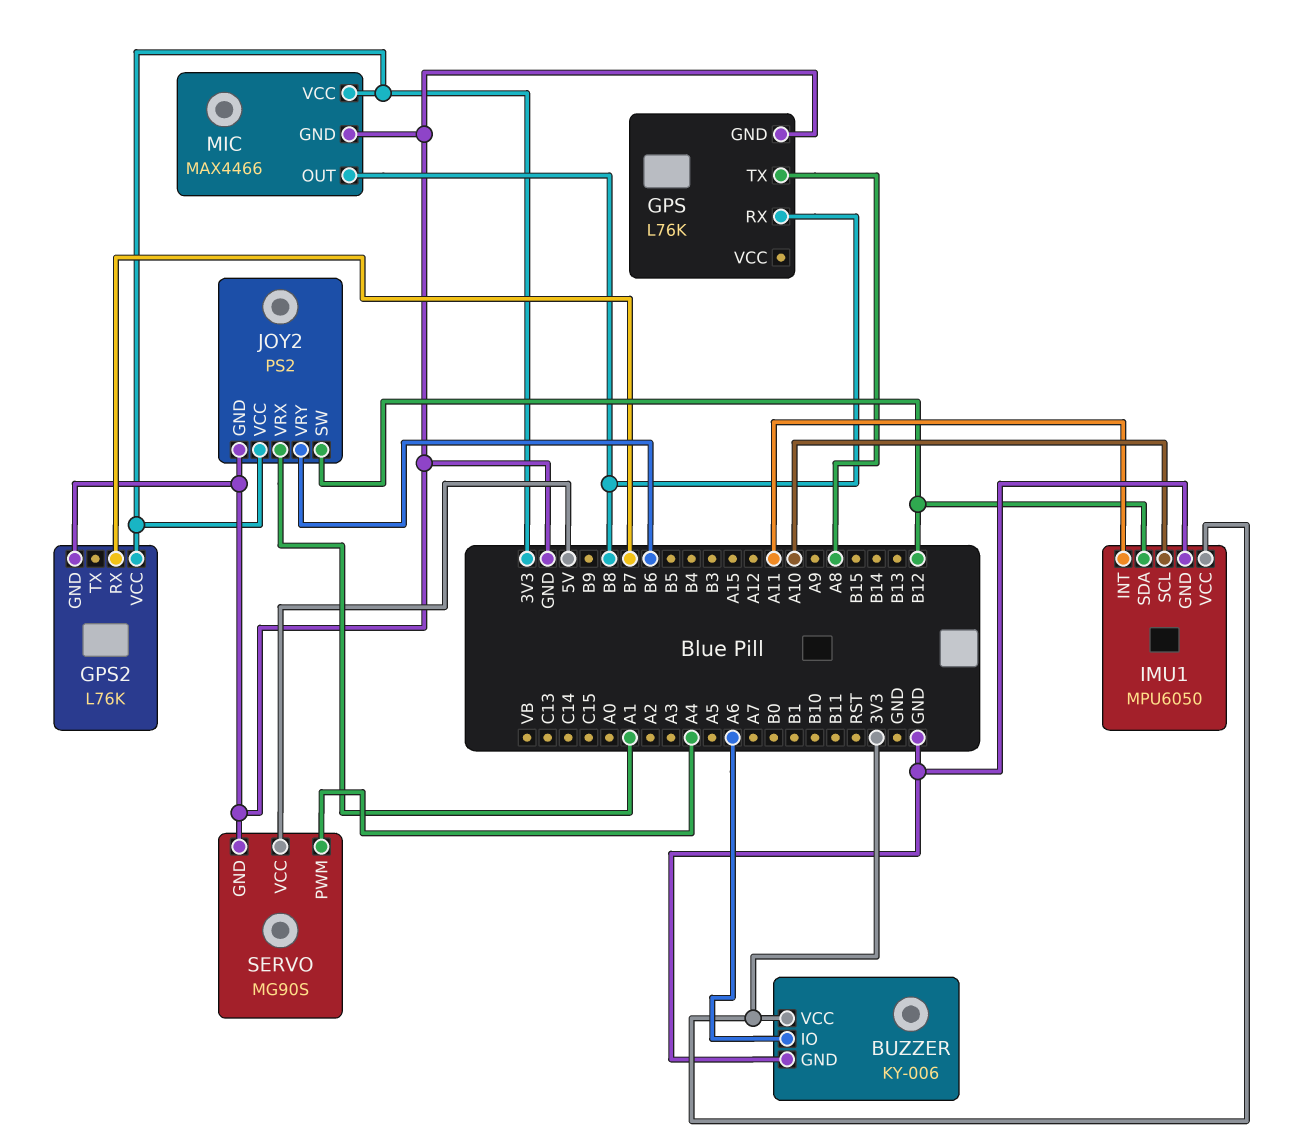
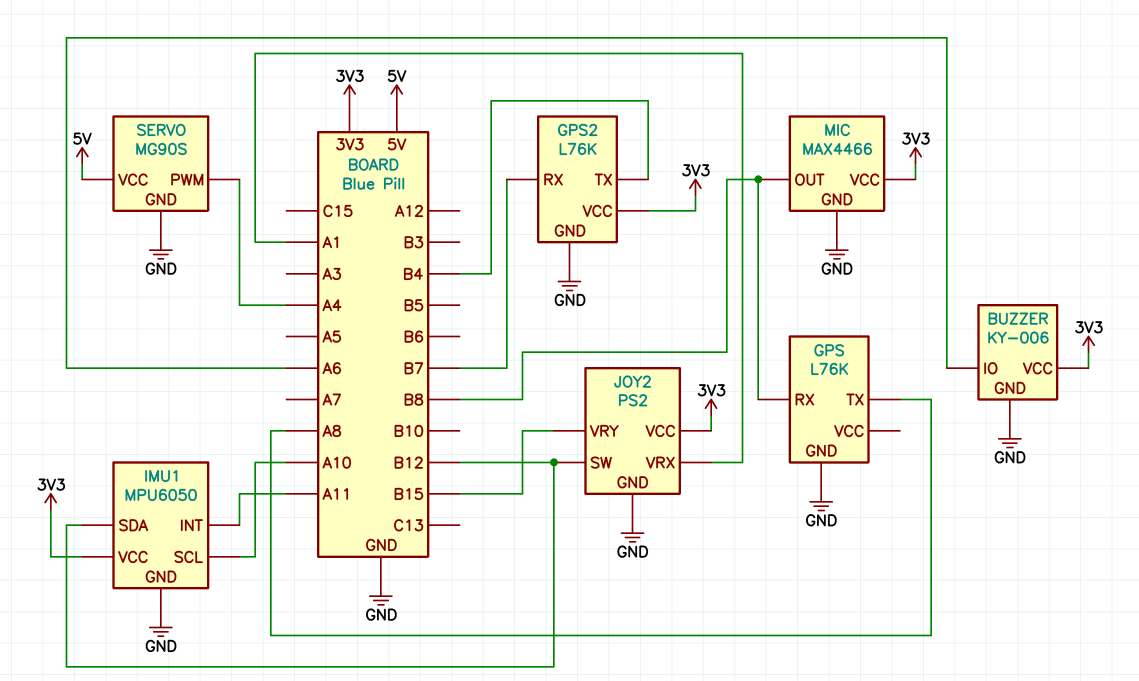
GPS2 pin TX: none -> B4
JOY2 pin VRY: B6 -> B15

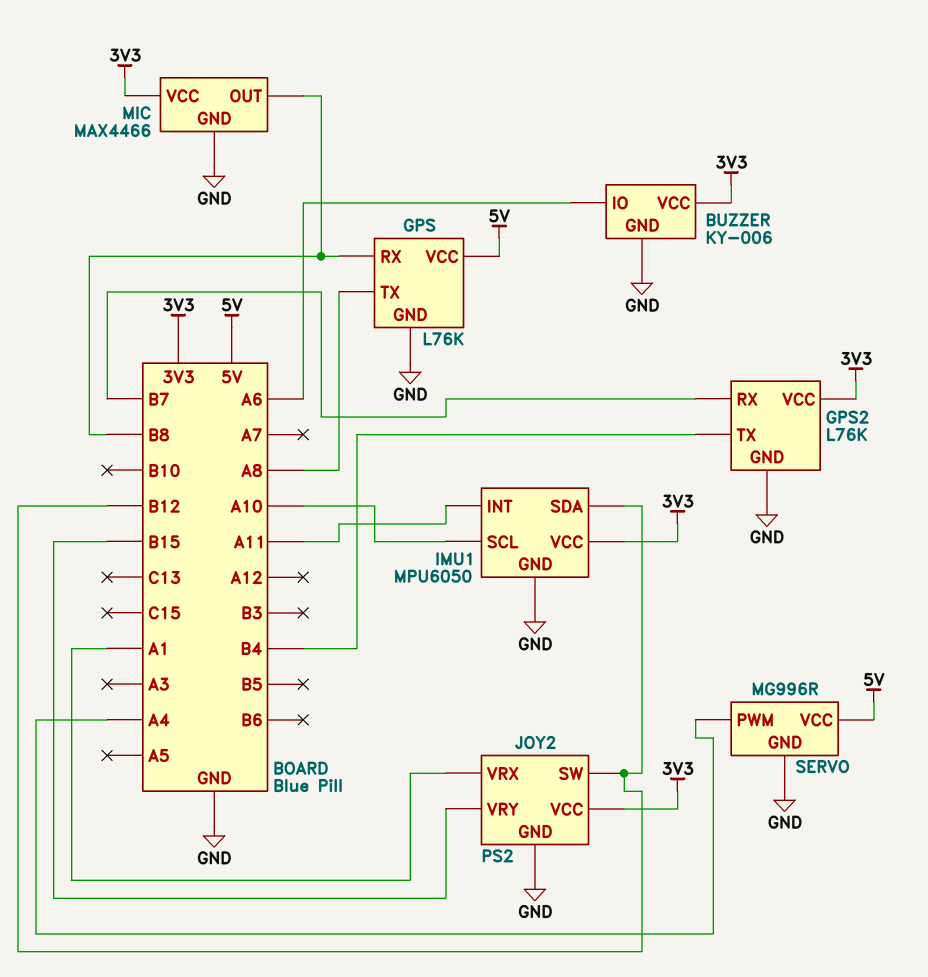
GPS pin VCC: none -> 5V
SERVO: MG90S -> MG996R

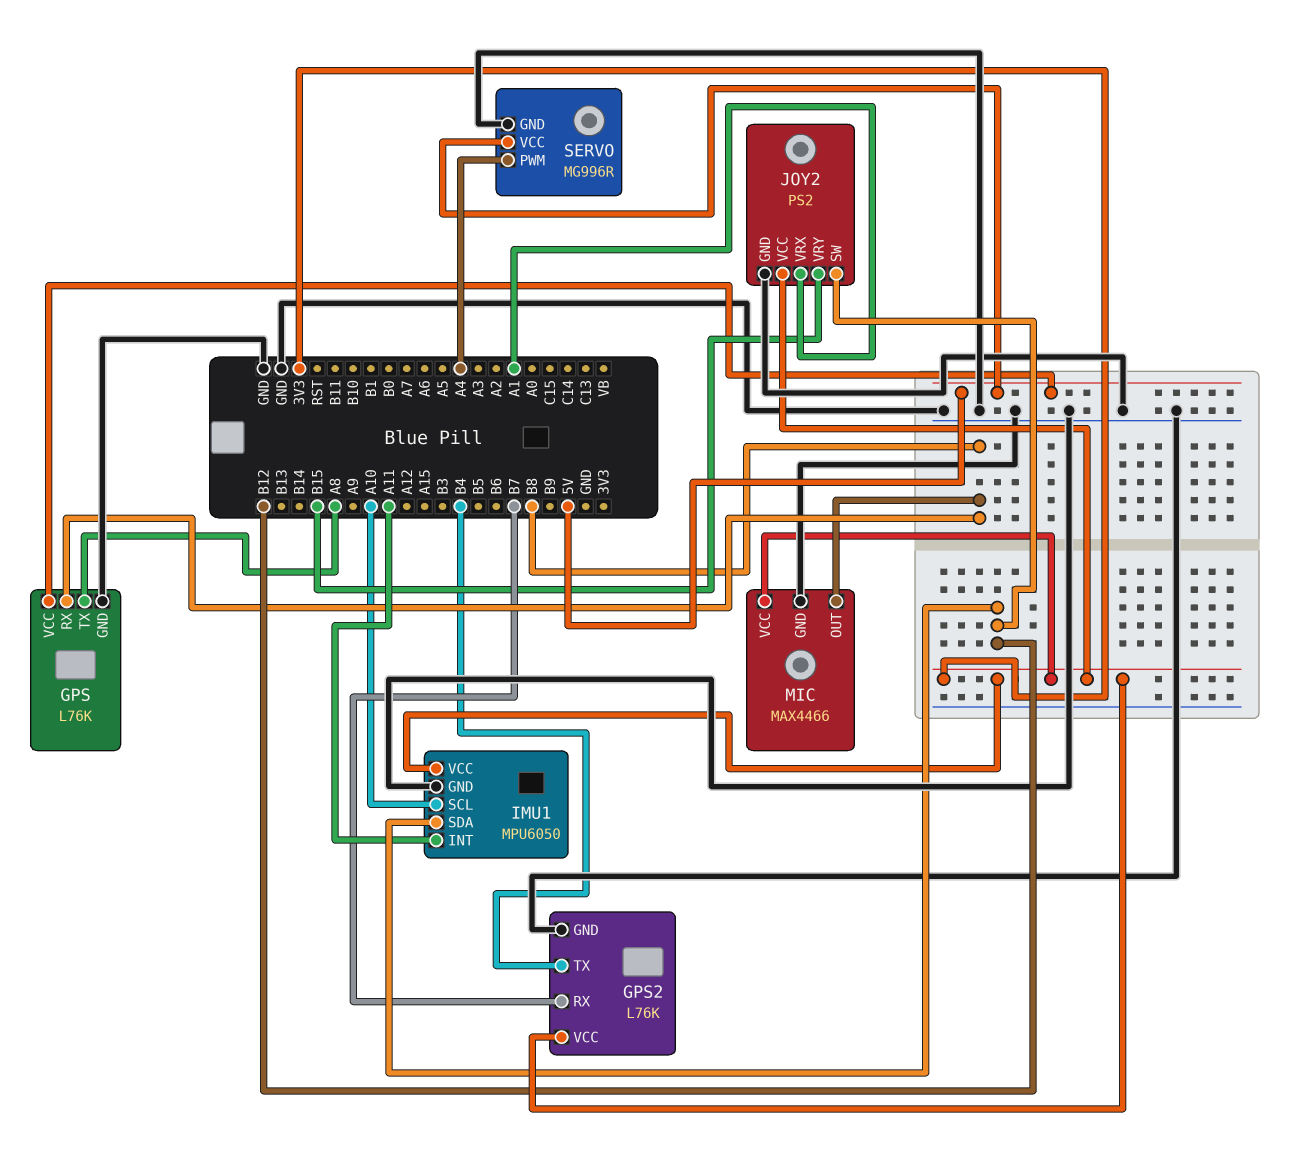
BUZZER: KY-006 -> none
BUZZER pin GND: GND -> none
BUZZER pin IO: A6 -> none
BUZZER pin VCC: 3V3 -> none

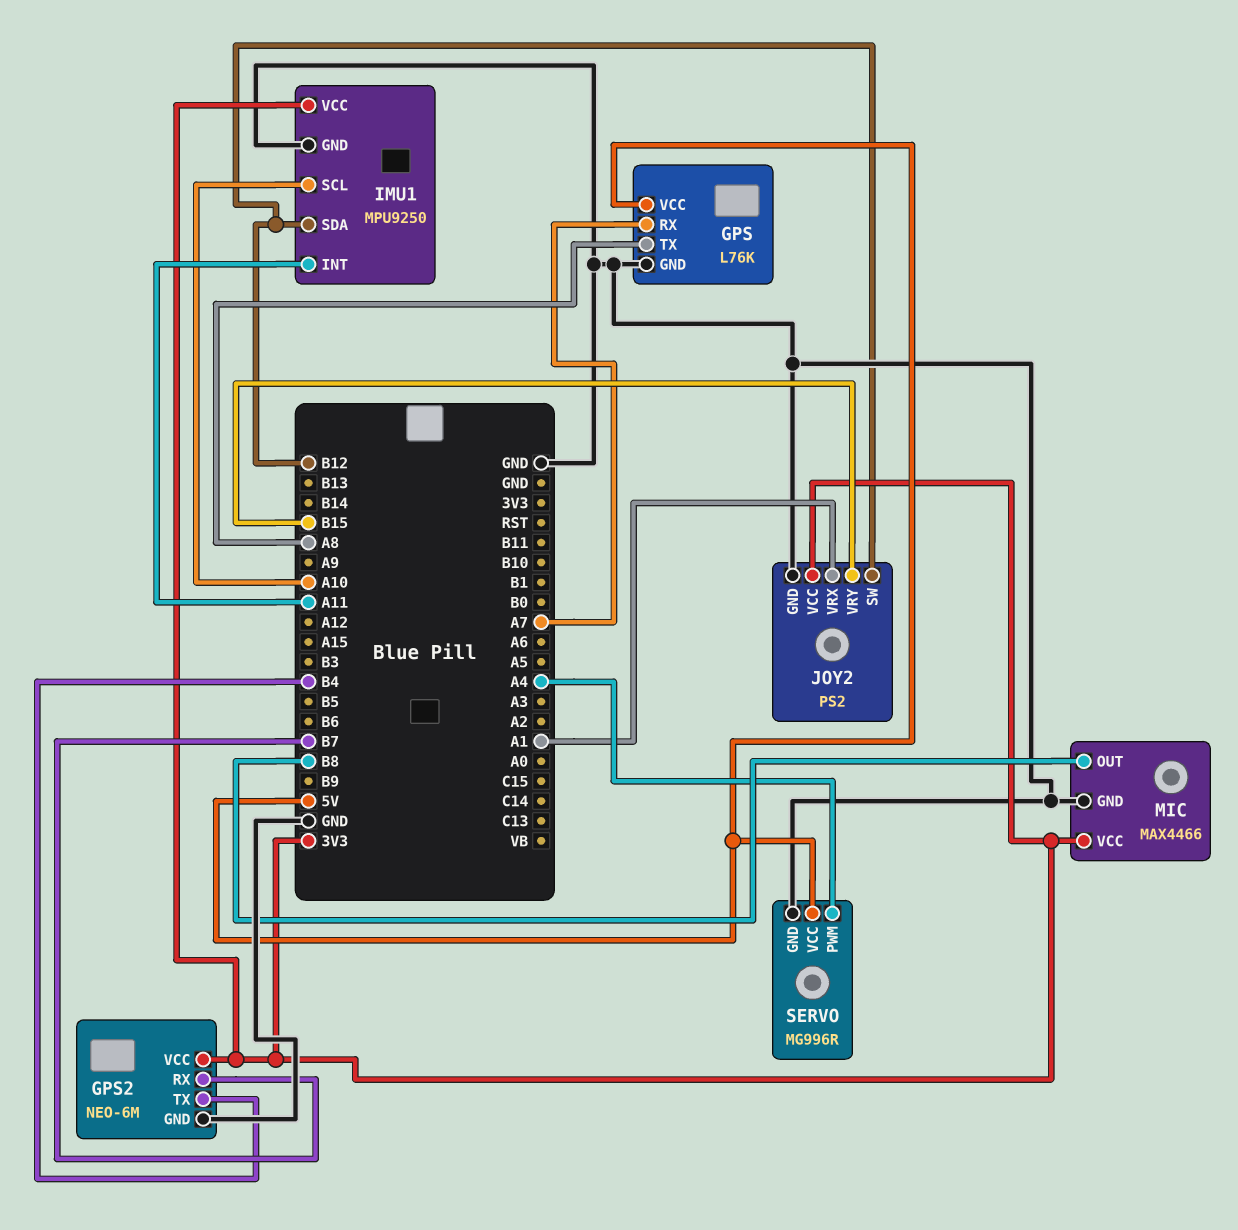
GPS pin RX: B8 -> A7
GPS2: L76K -> NEO-6M
IMU1: MPU6050 -> MPU9250

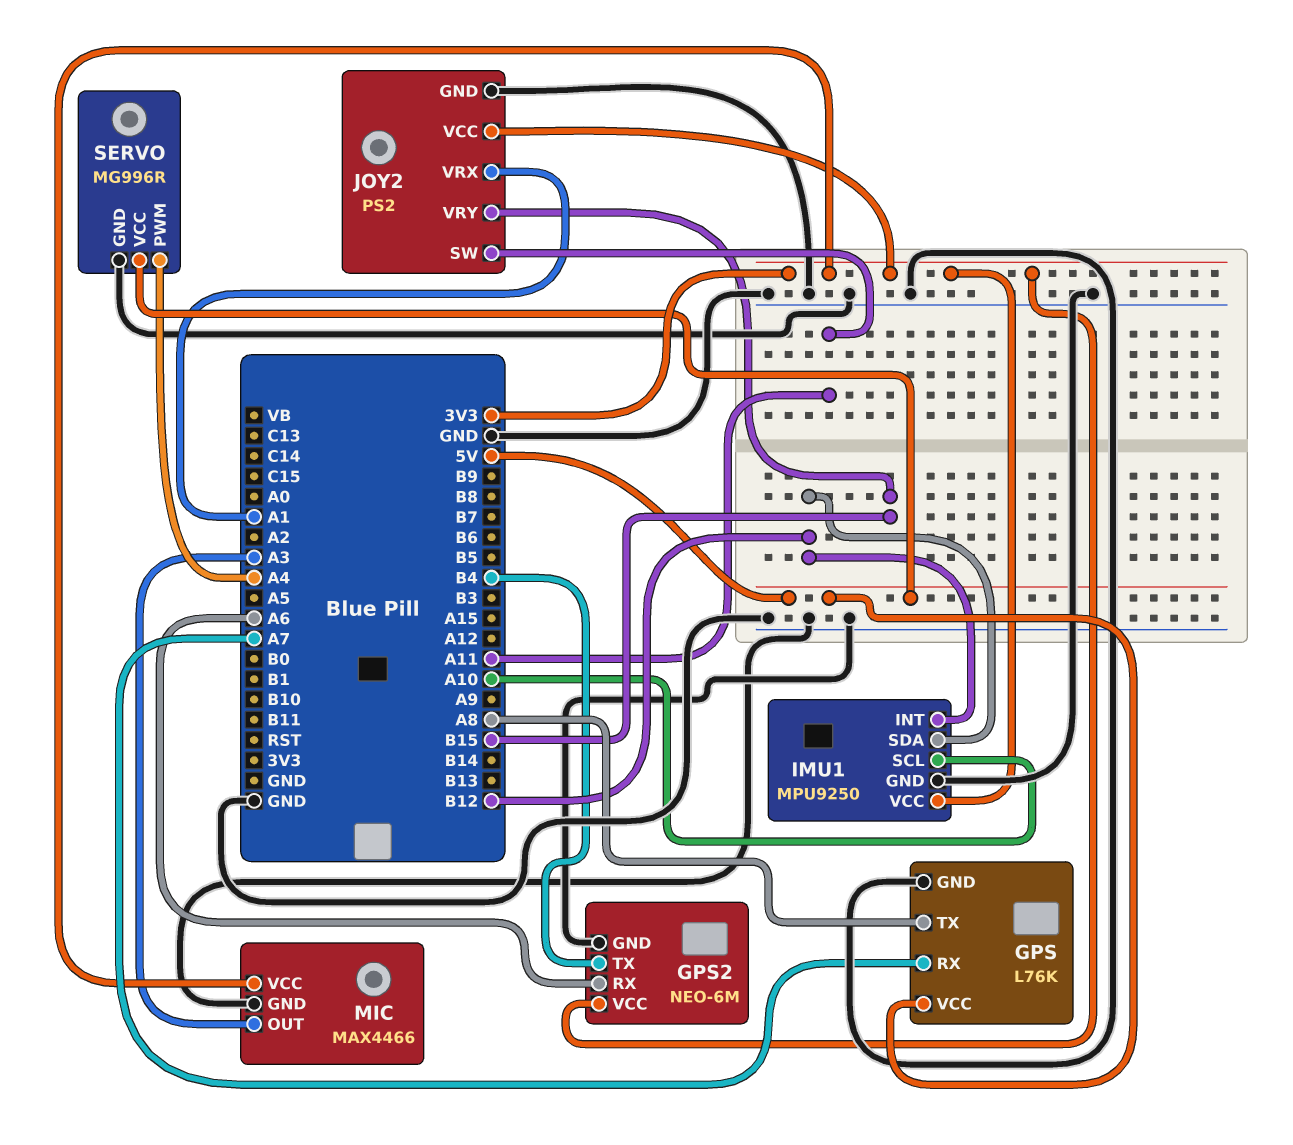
GPS2 pin RX: B7 -> A6
IMU1 pin INT: A11 -> B12
JOY2 pin SW: B12 -> A11
MIC pin OUT: B8 -> A3

